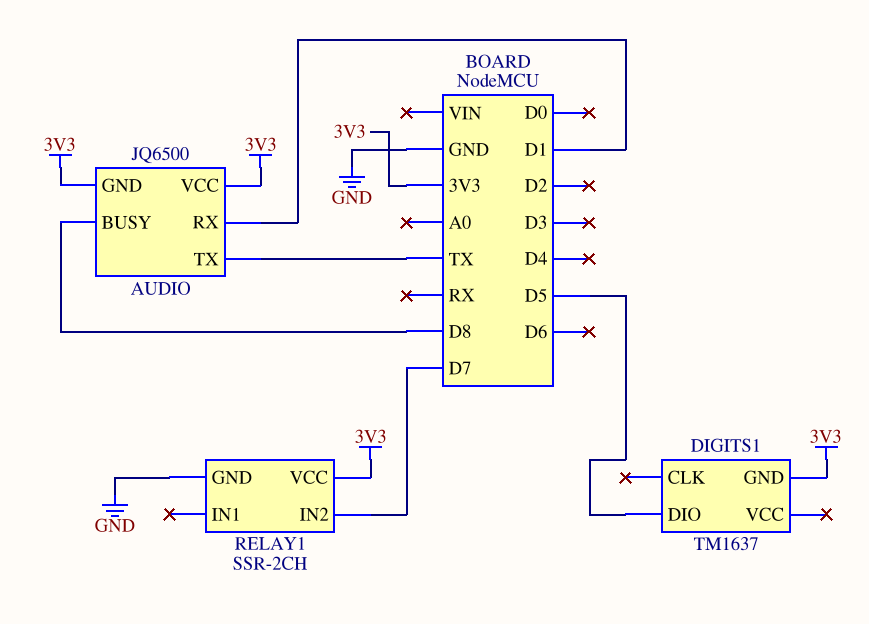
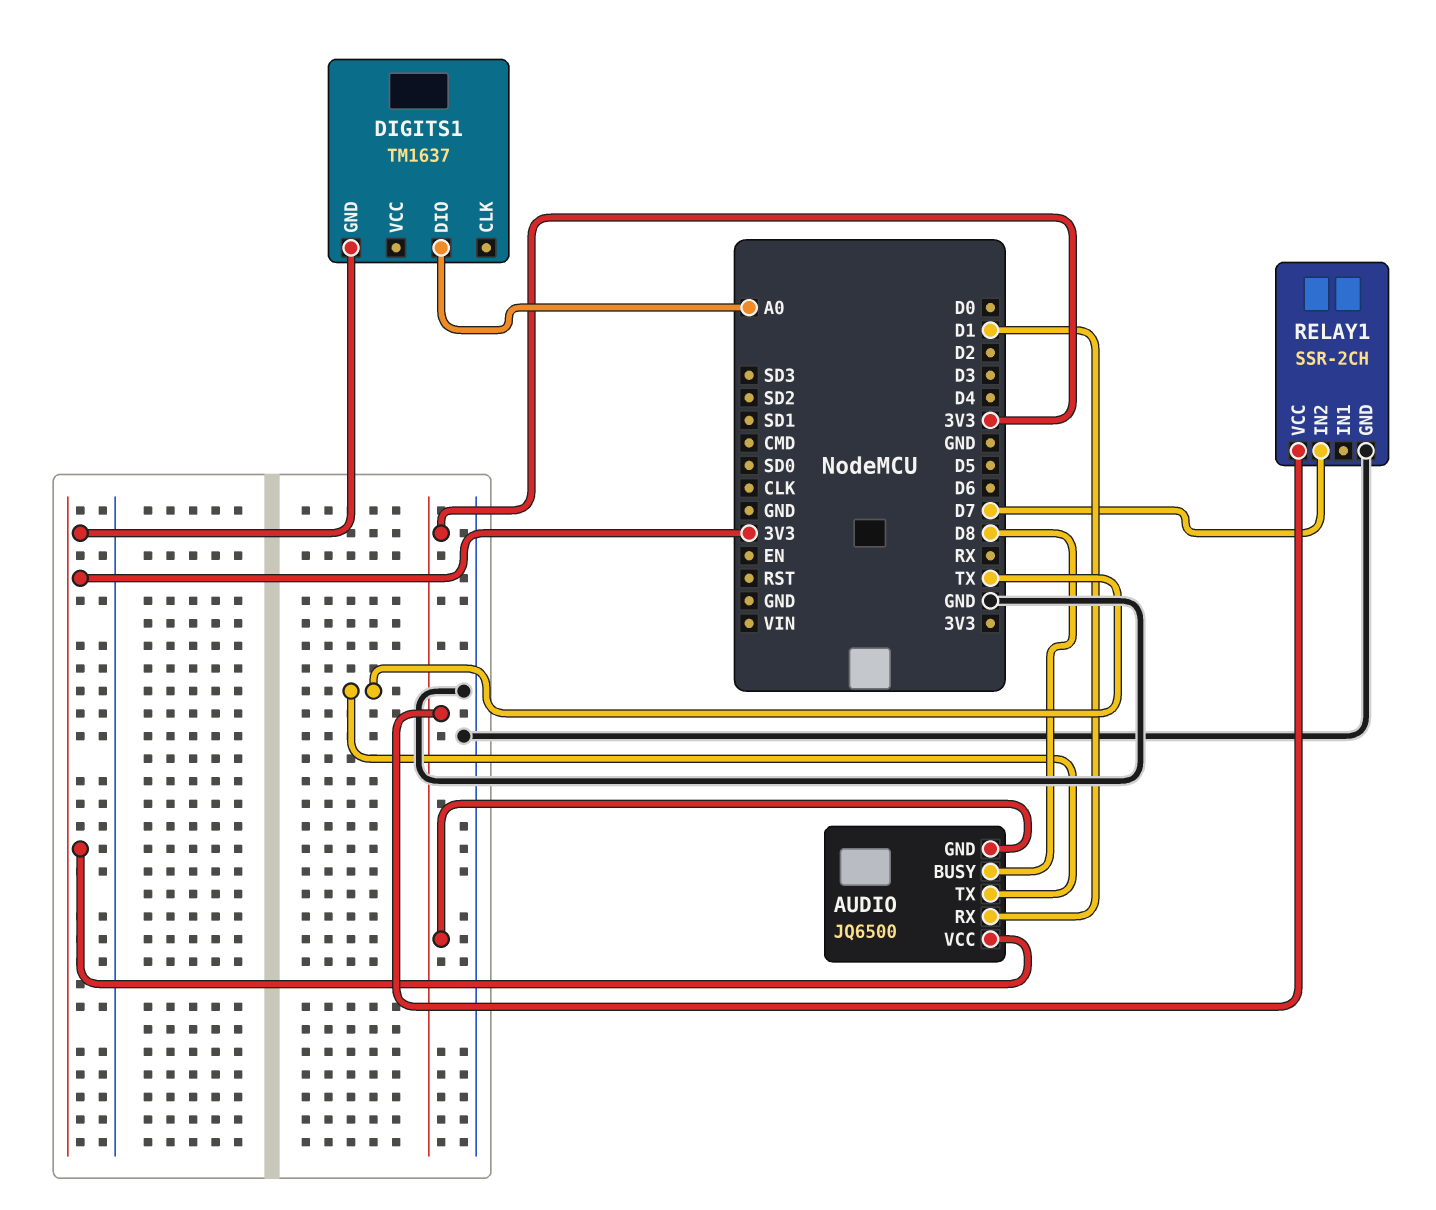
DIGITS1 pin DIO: D5 -> A0

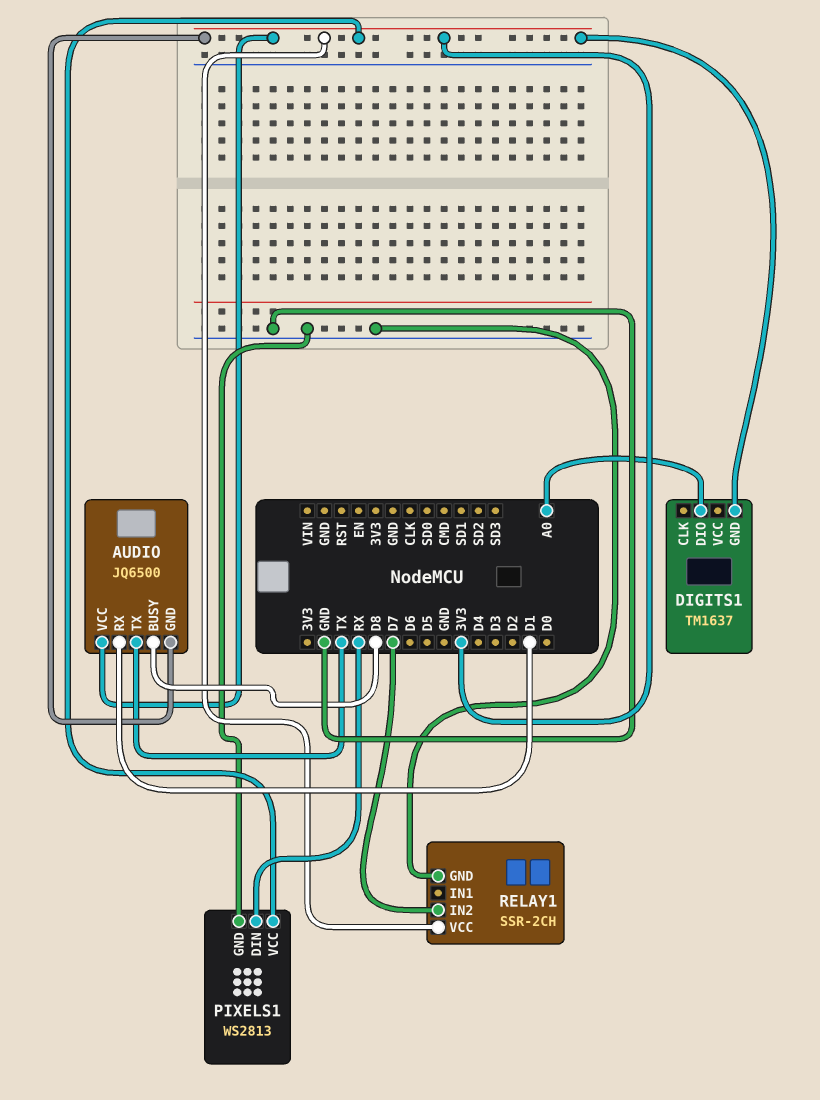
PIXELS1: none -> WS2813
PIXELS1 pin DIN: none -> RX
PIXELS1 pin GND: none -> GND
PIXELS1 pin VCC: none -> 3V3

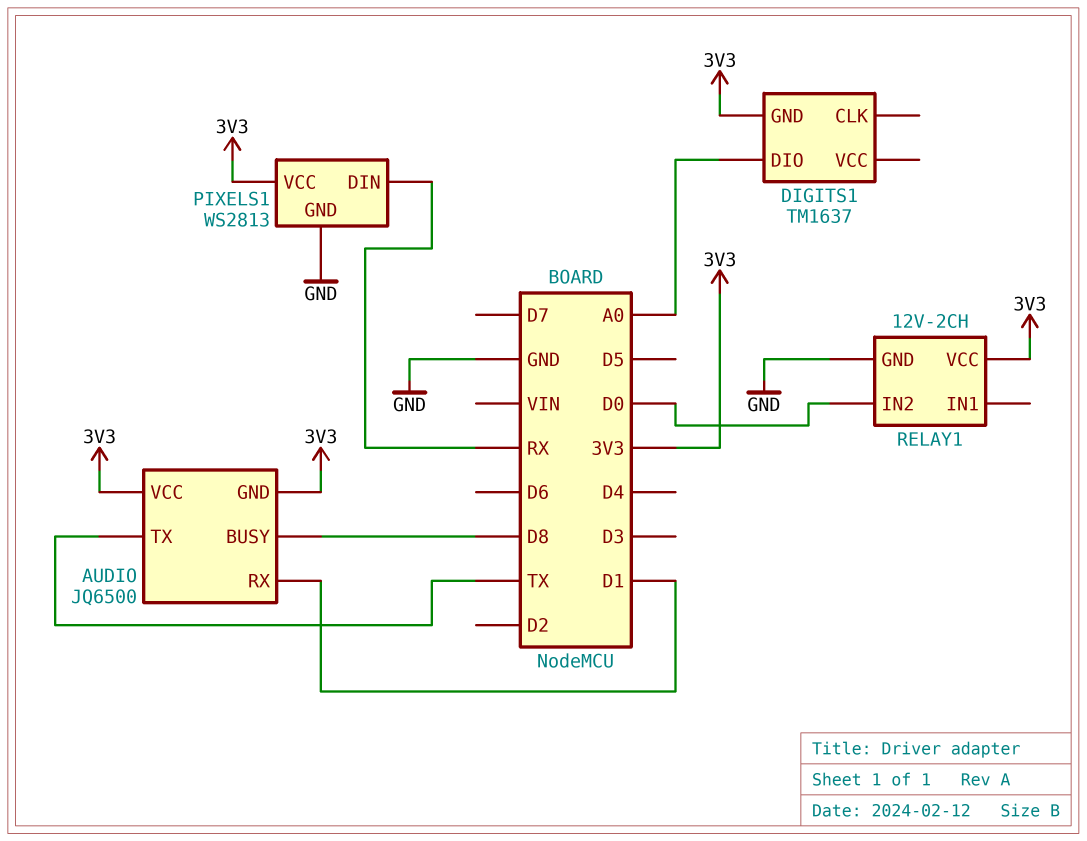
RELAY1: SSR-2CH -> 12V-2CH
RELAY1 pin IN2: D7 -> D0

